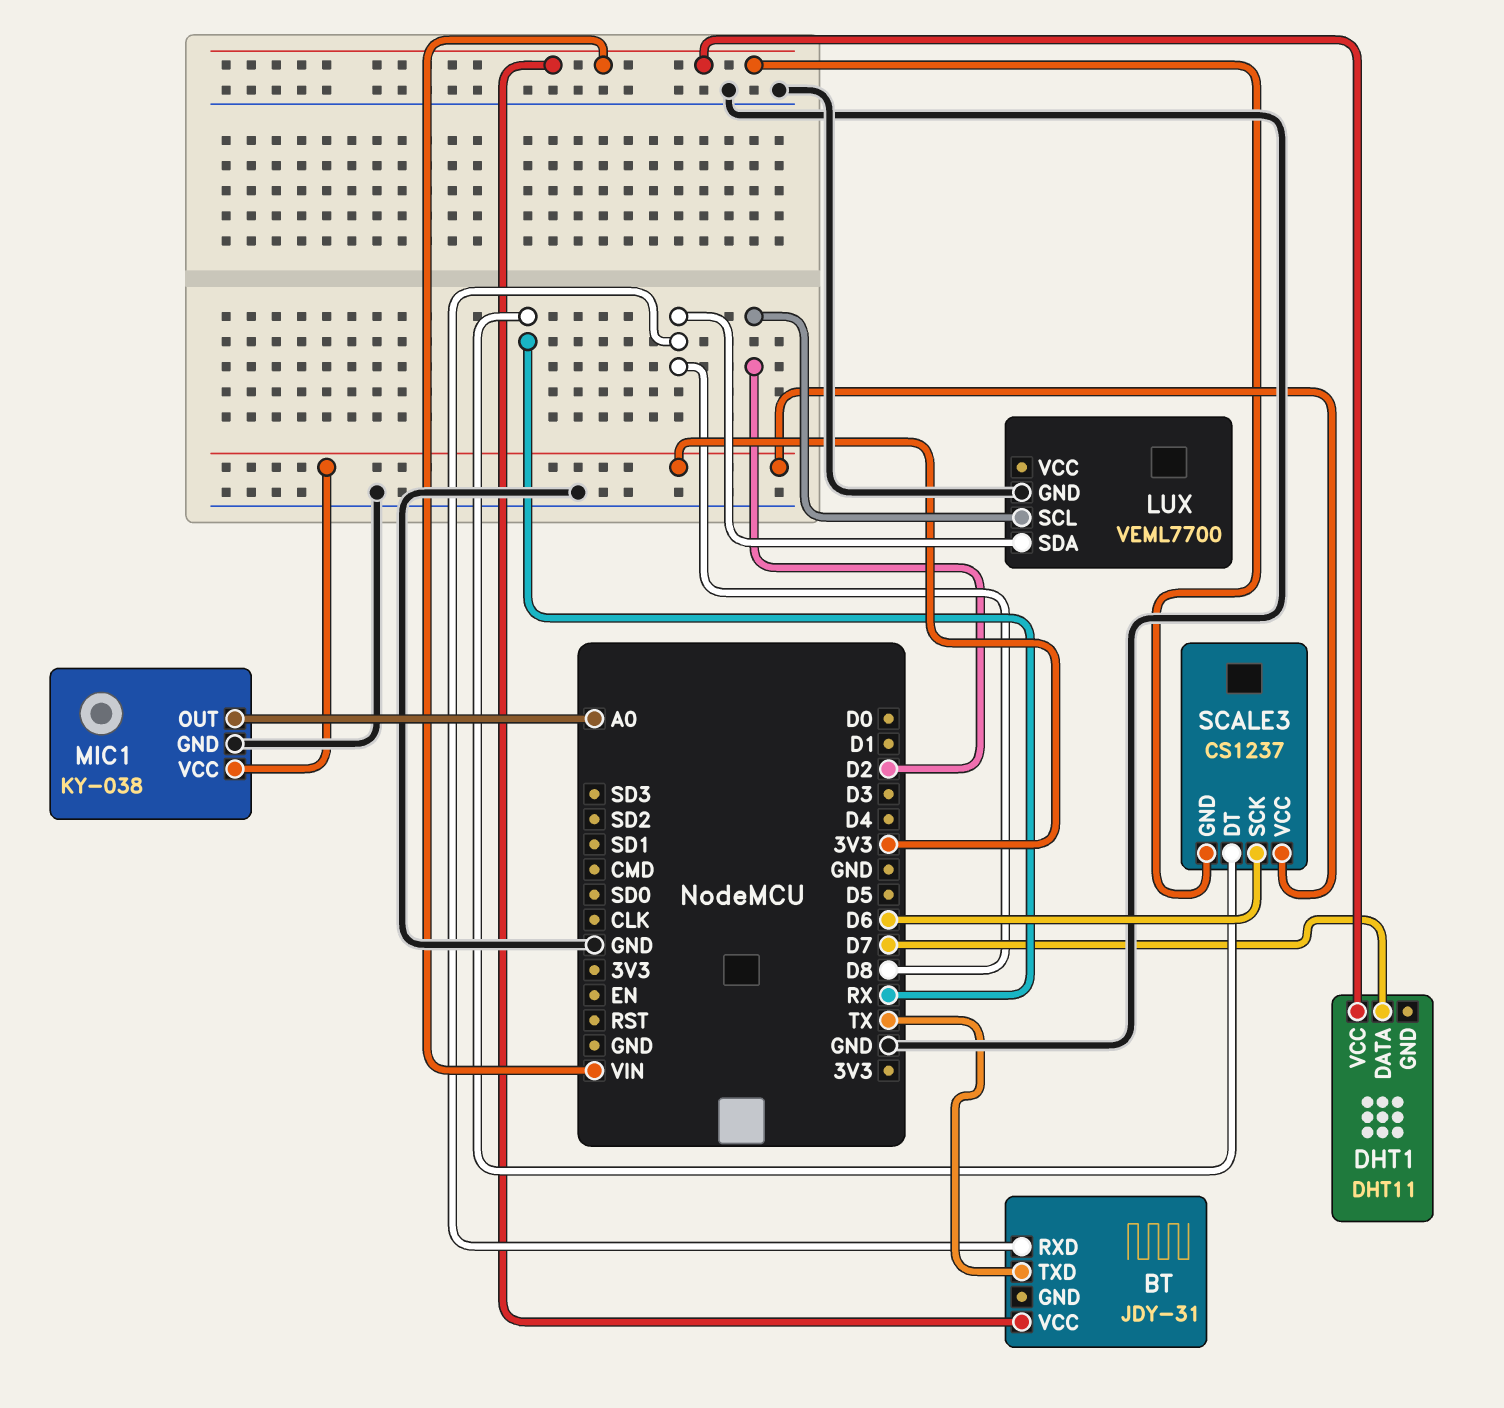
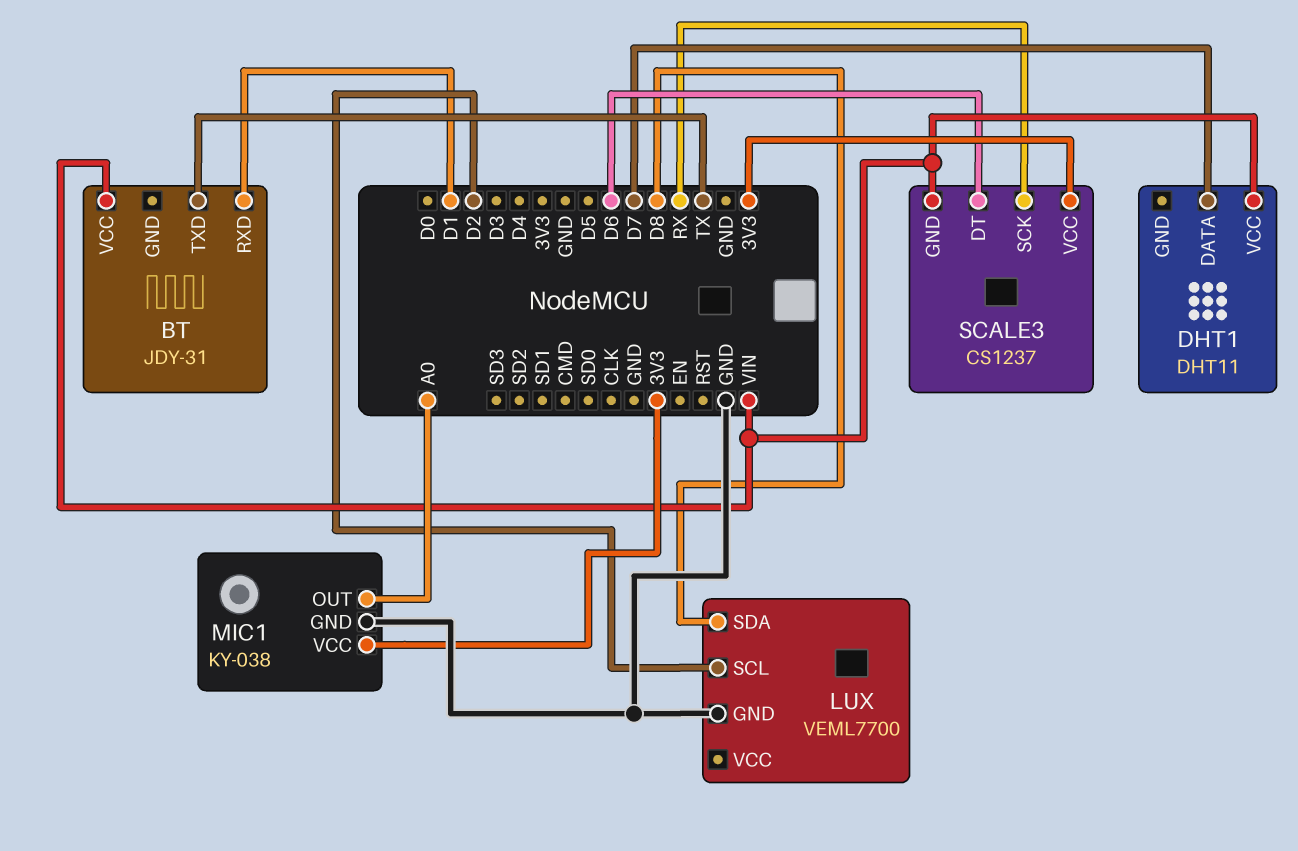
BT pin RXD: D8 -> D1
SCALE3 pin DT: RX -> D6
SCALE3 pin SCK: D6 -> RX

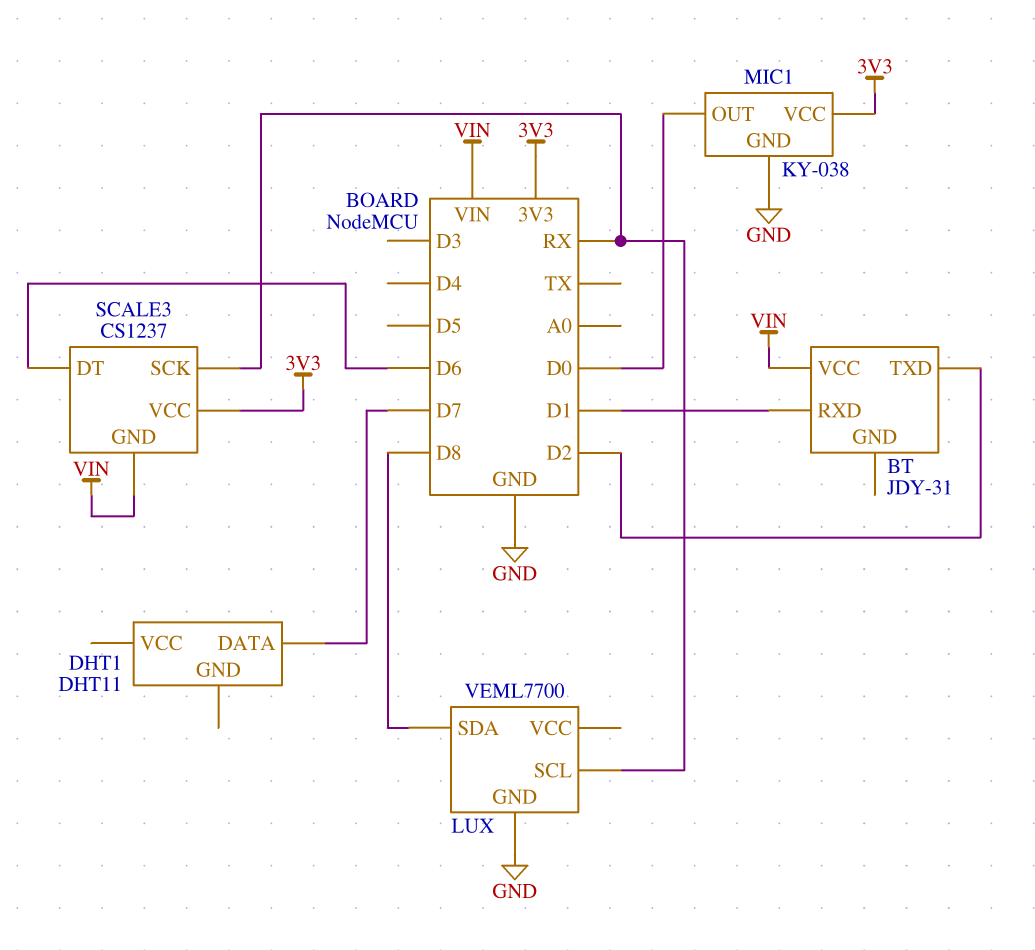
BT pin TXD: TX -> D2
DHT1 pin VCC: VIN -> none
LUX pin SCL: D2 -> RX
MIC1 pin OUT: A0 -> D0

